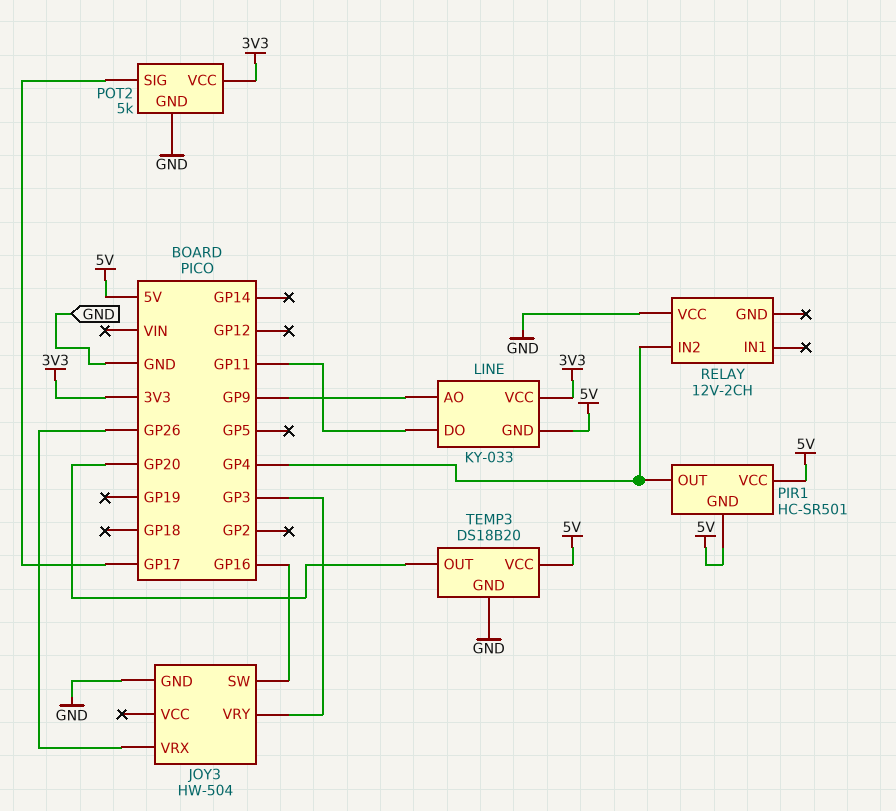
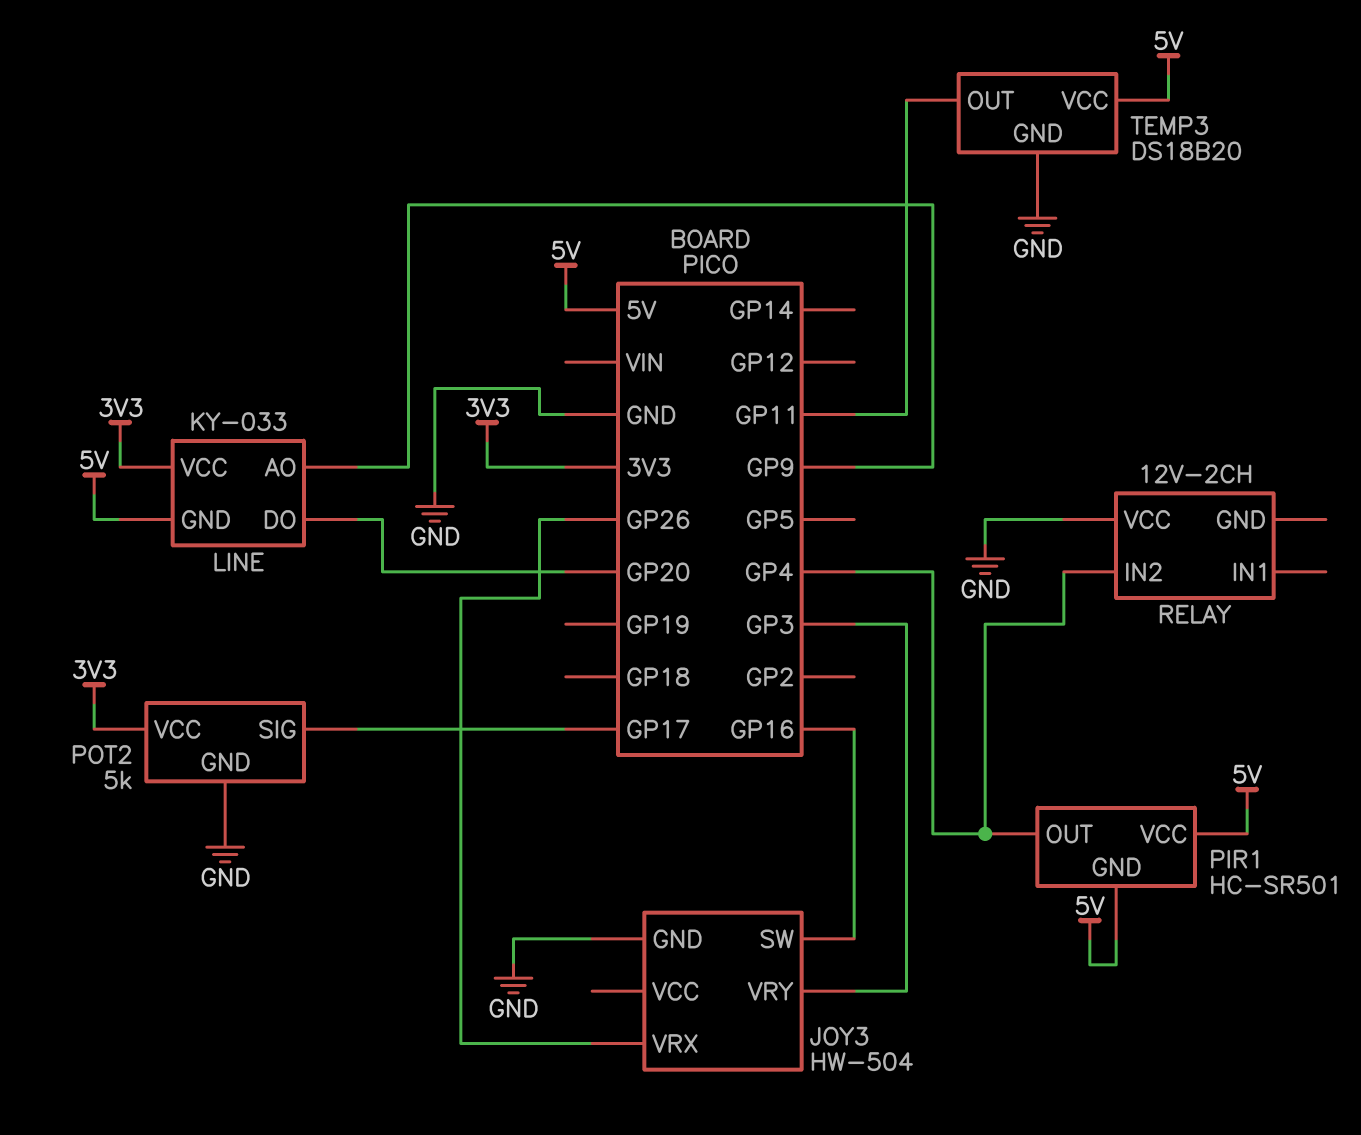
LINE pin DO: GP11 -> GP20
TEMP3 pin OUT: GP20 -> GP11

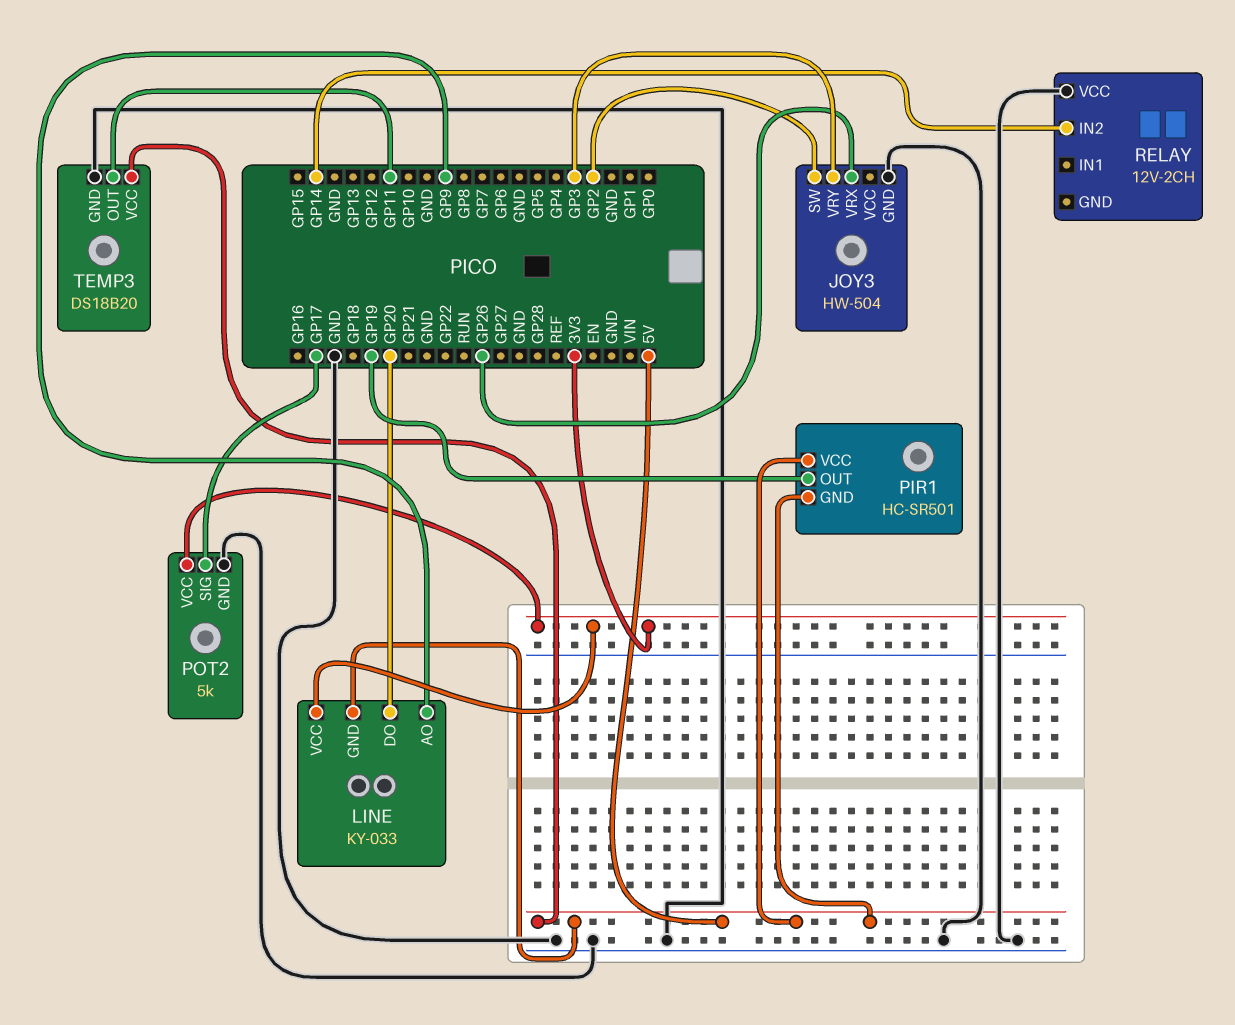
JOY3 pin SW: GP16 -> GP2
PIR1 pin OUT: GP4 -> GP19
RELAY pin IN2: GP4 -> GP14

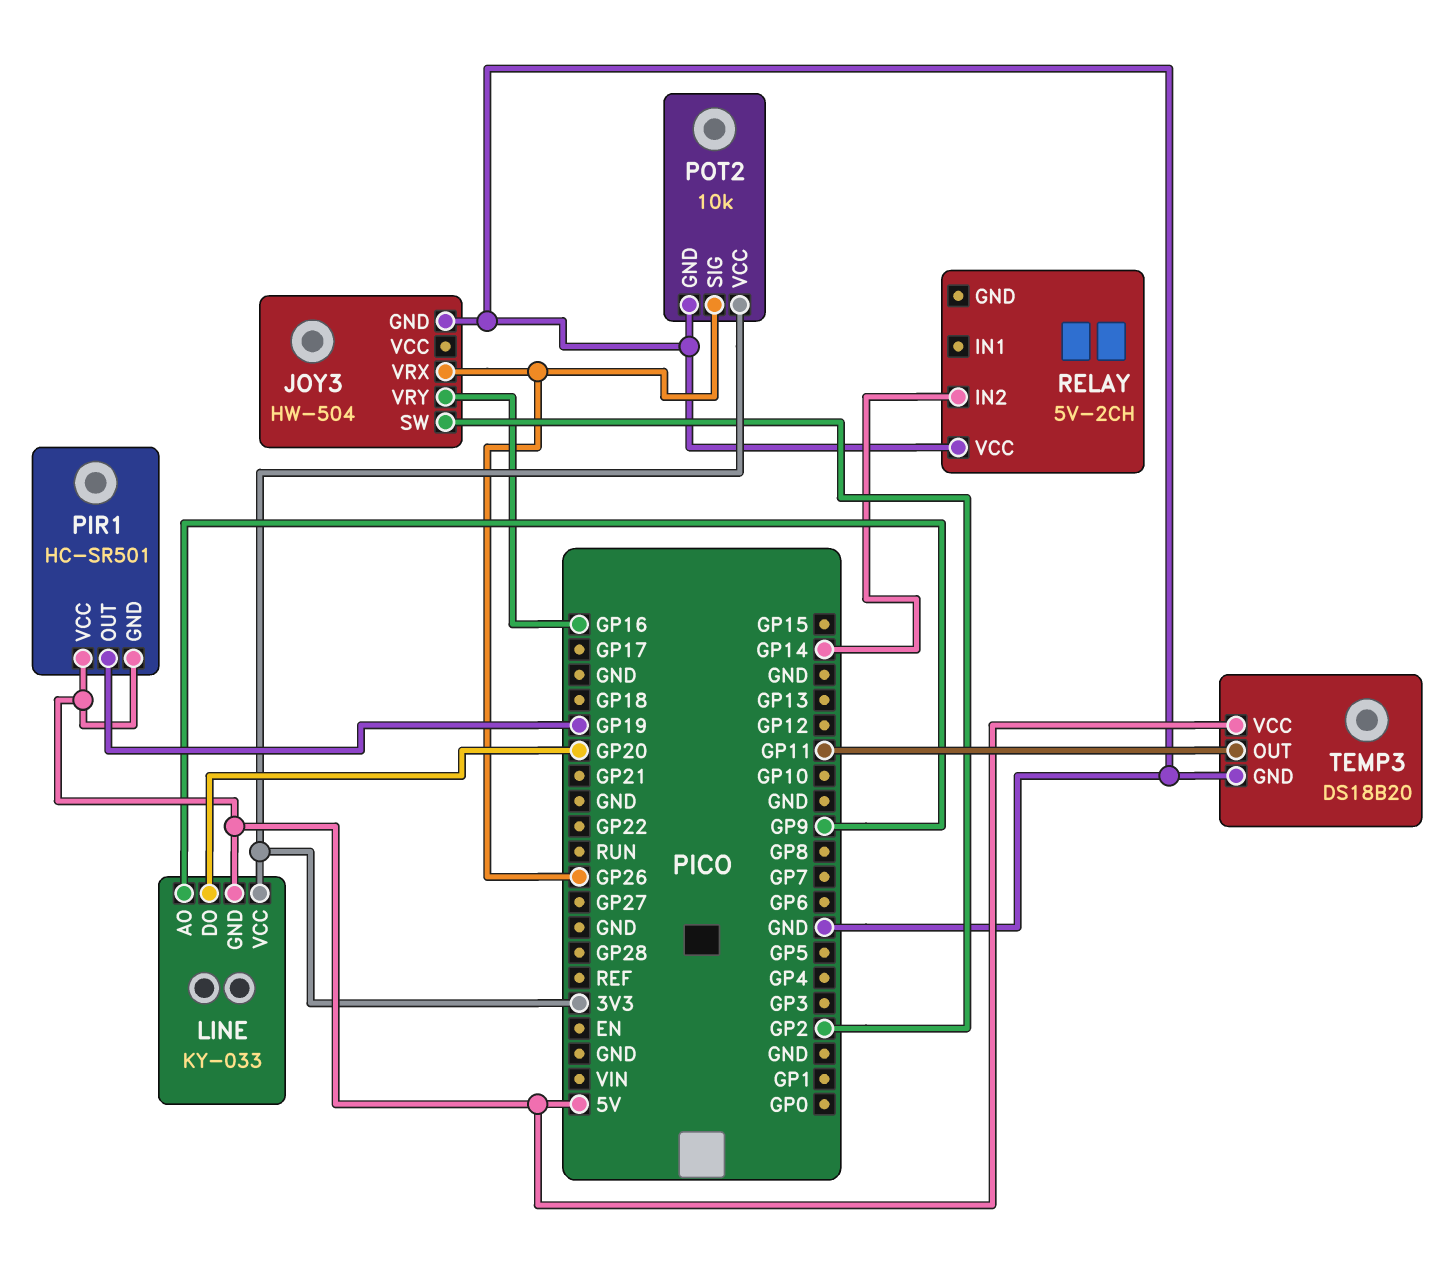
JOY3 pin VRY: GP3 -> GP16
POT2: 5k -> 10k
POT2 pin SIG: GP17 -> GP26
RELAY: 12V-2CH -> 5V-2CH

